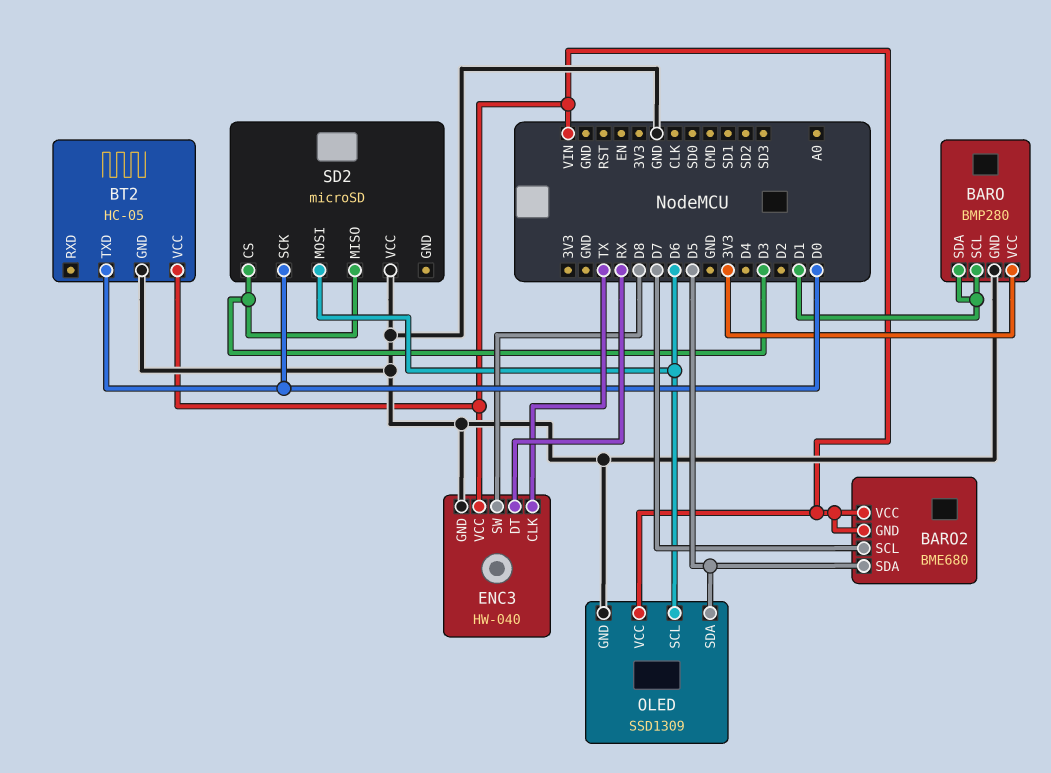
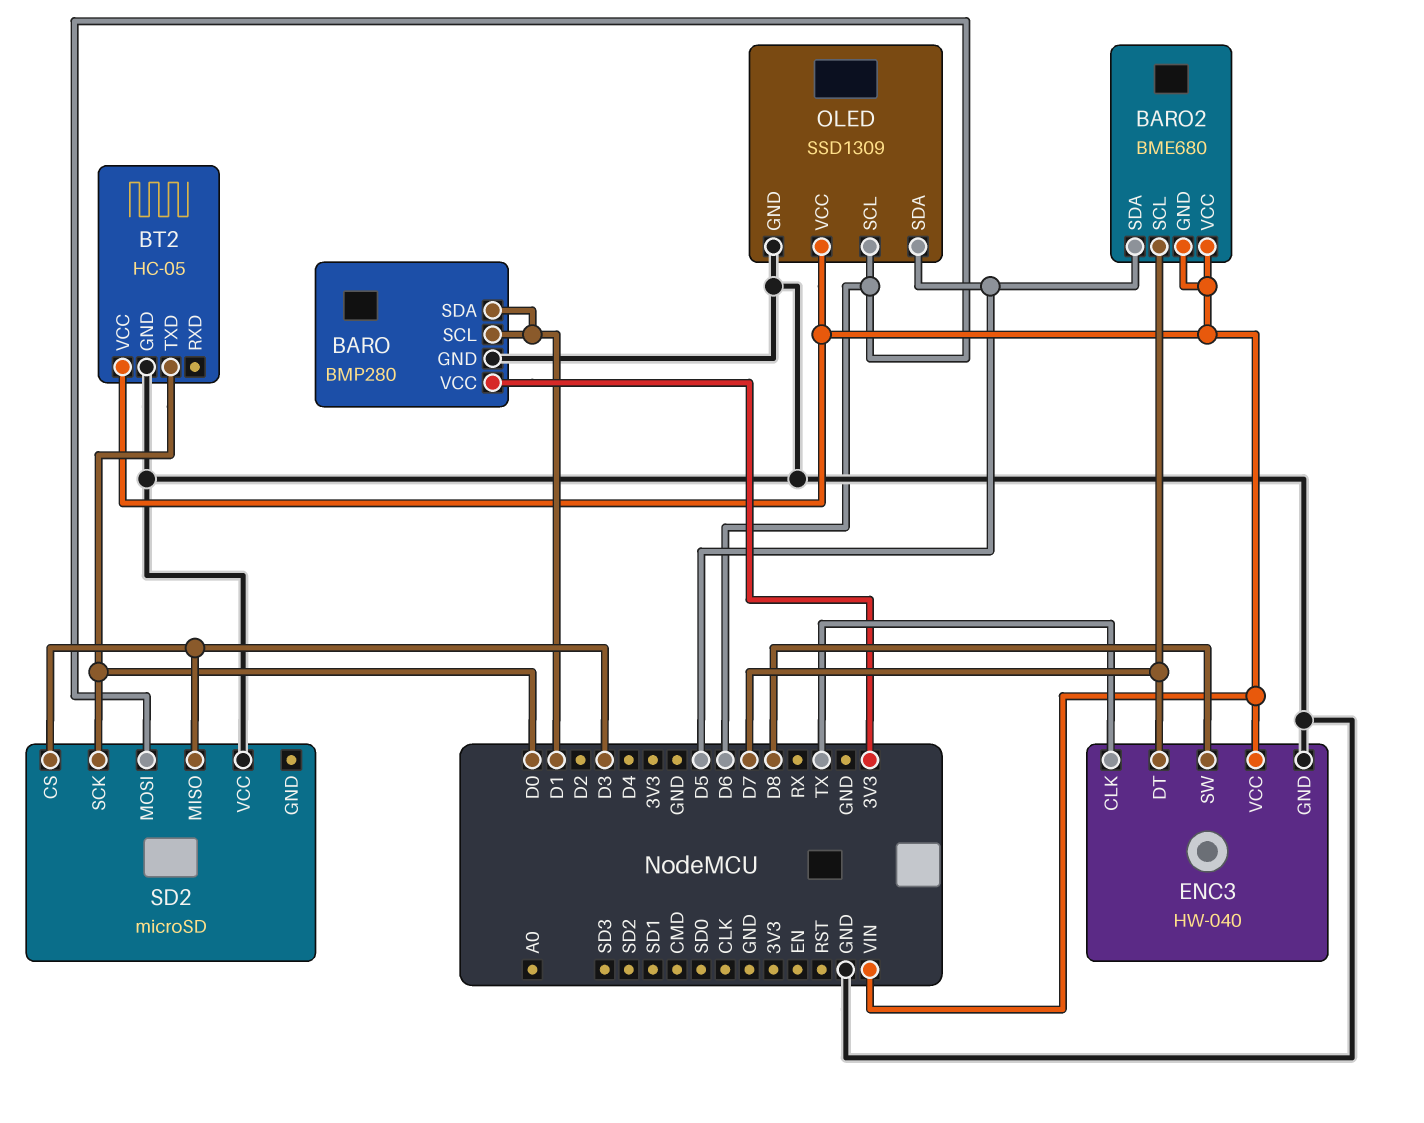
ENC3 pin DT: RX -> D7

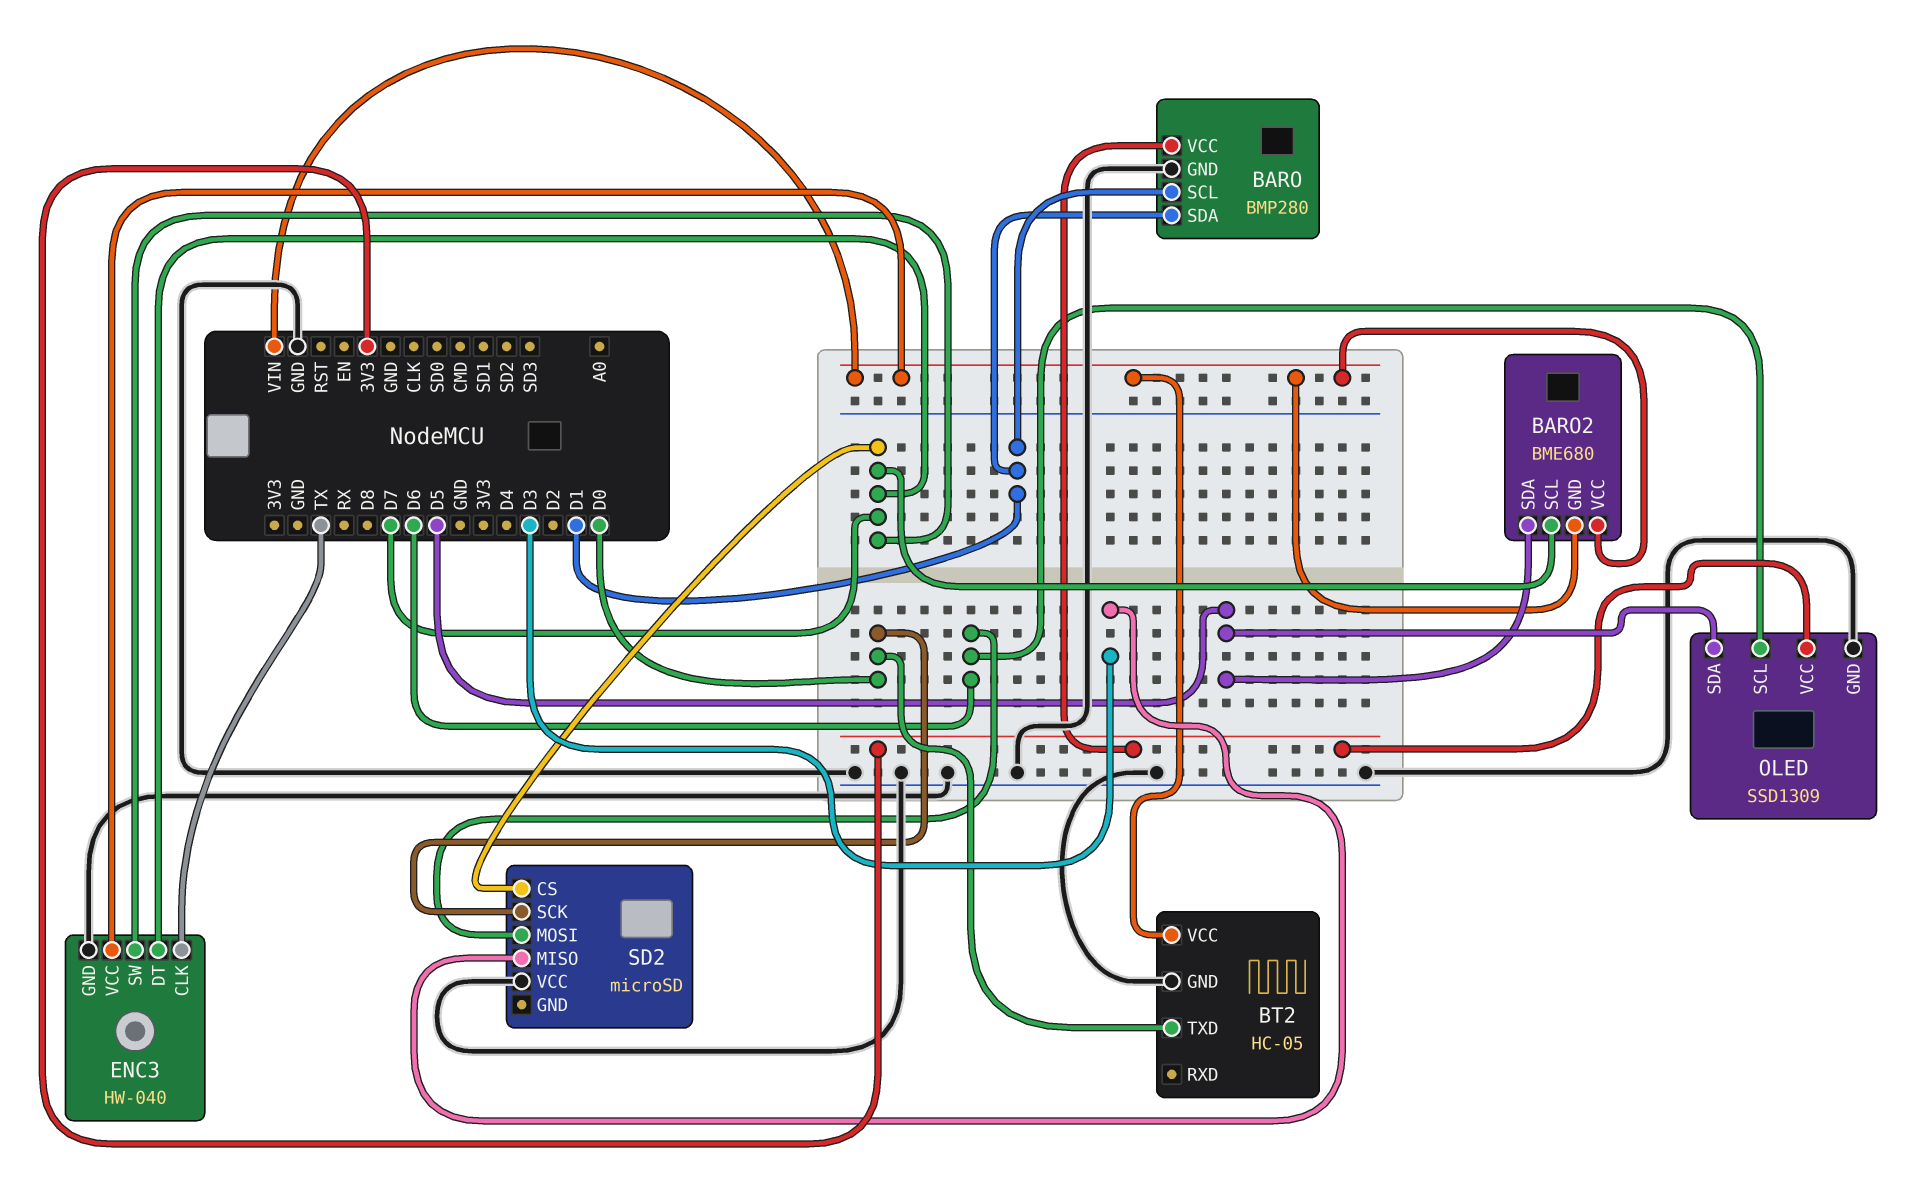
ENC3 pin SW: D8 -> D7
OLED pin VCC: VIN -> 3V3
SD2 pin CS: D3 -> D7

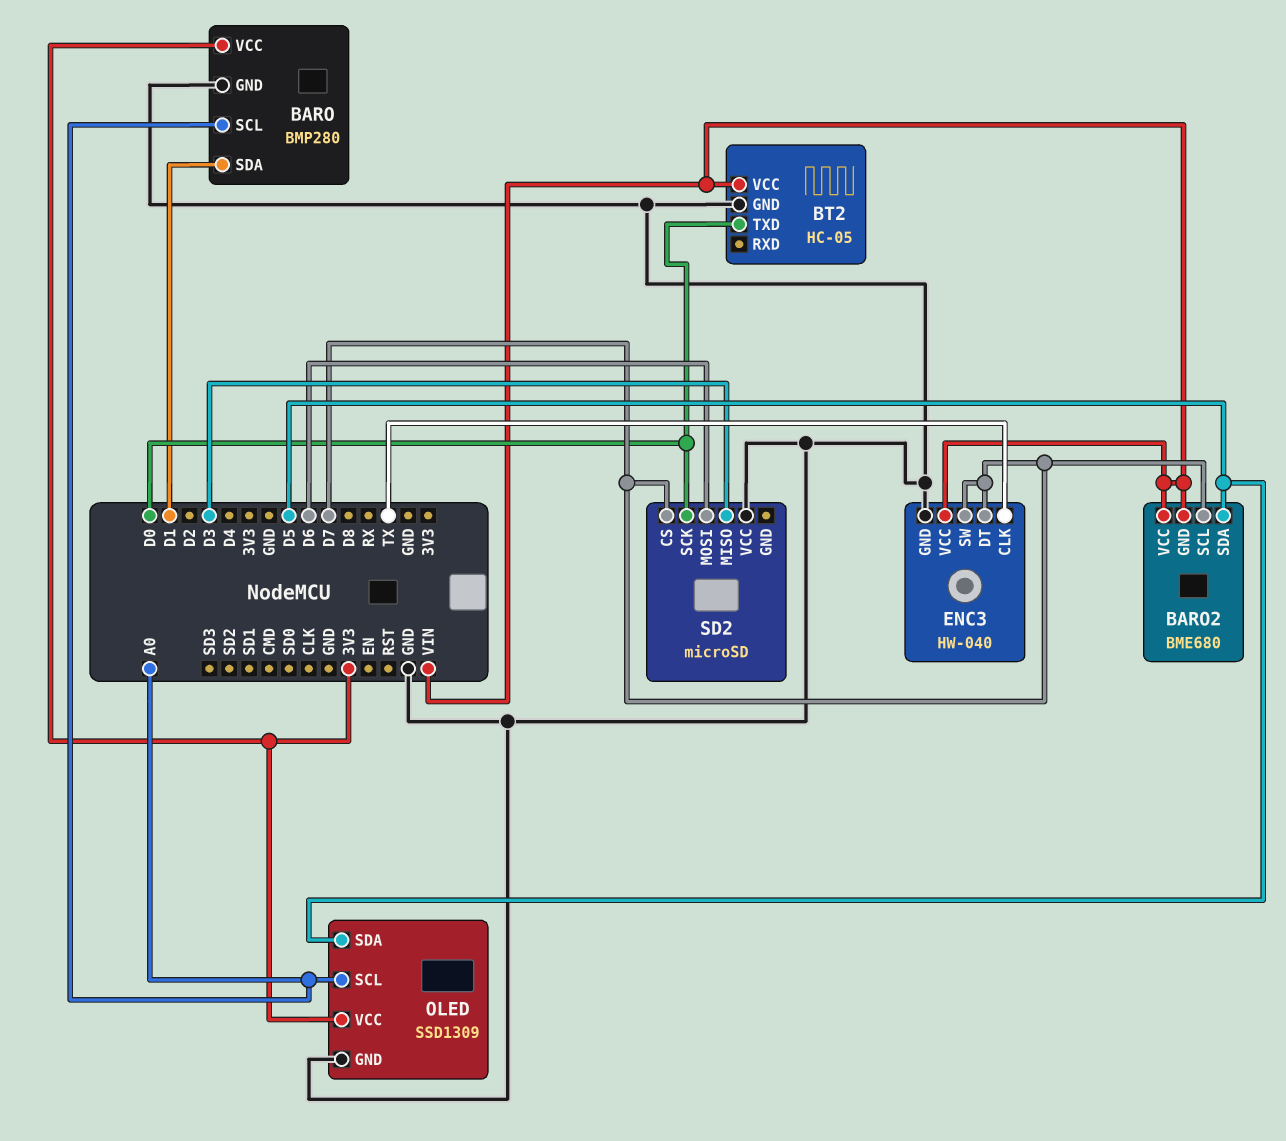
BARO pin SCL: D1 -> A0
OLED pin SCL: D6 -> A0

